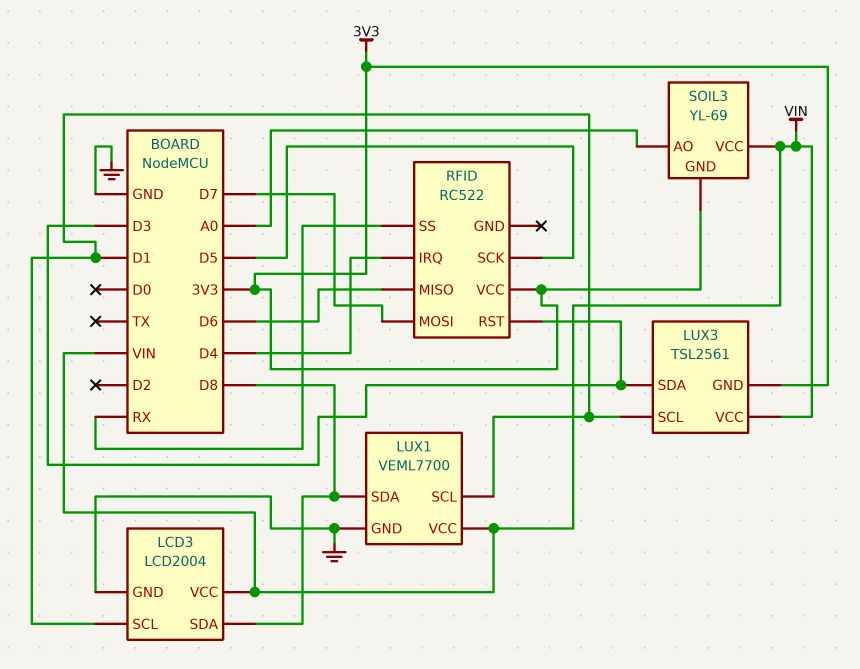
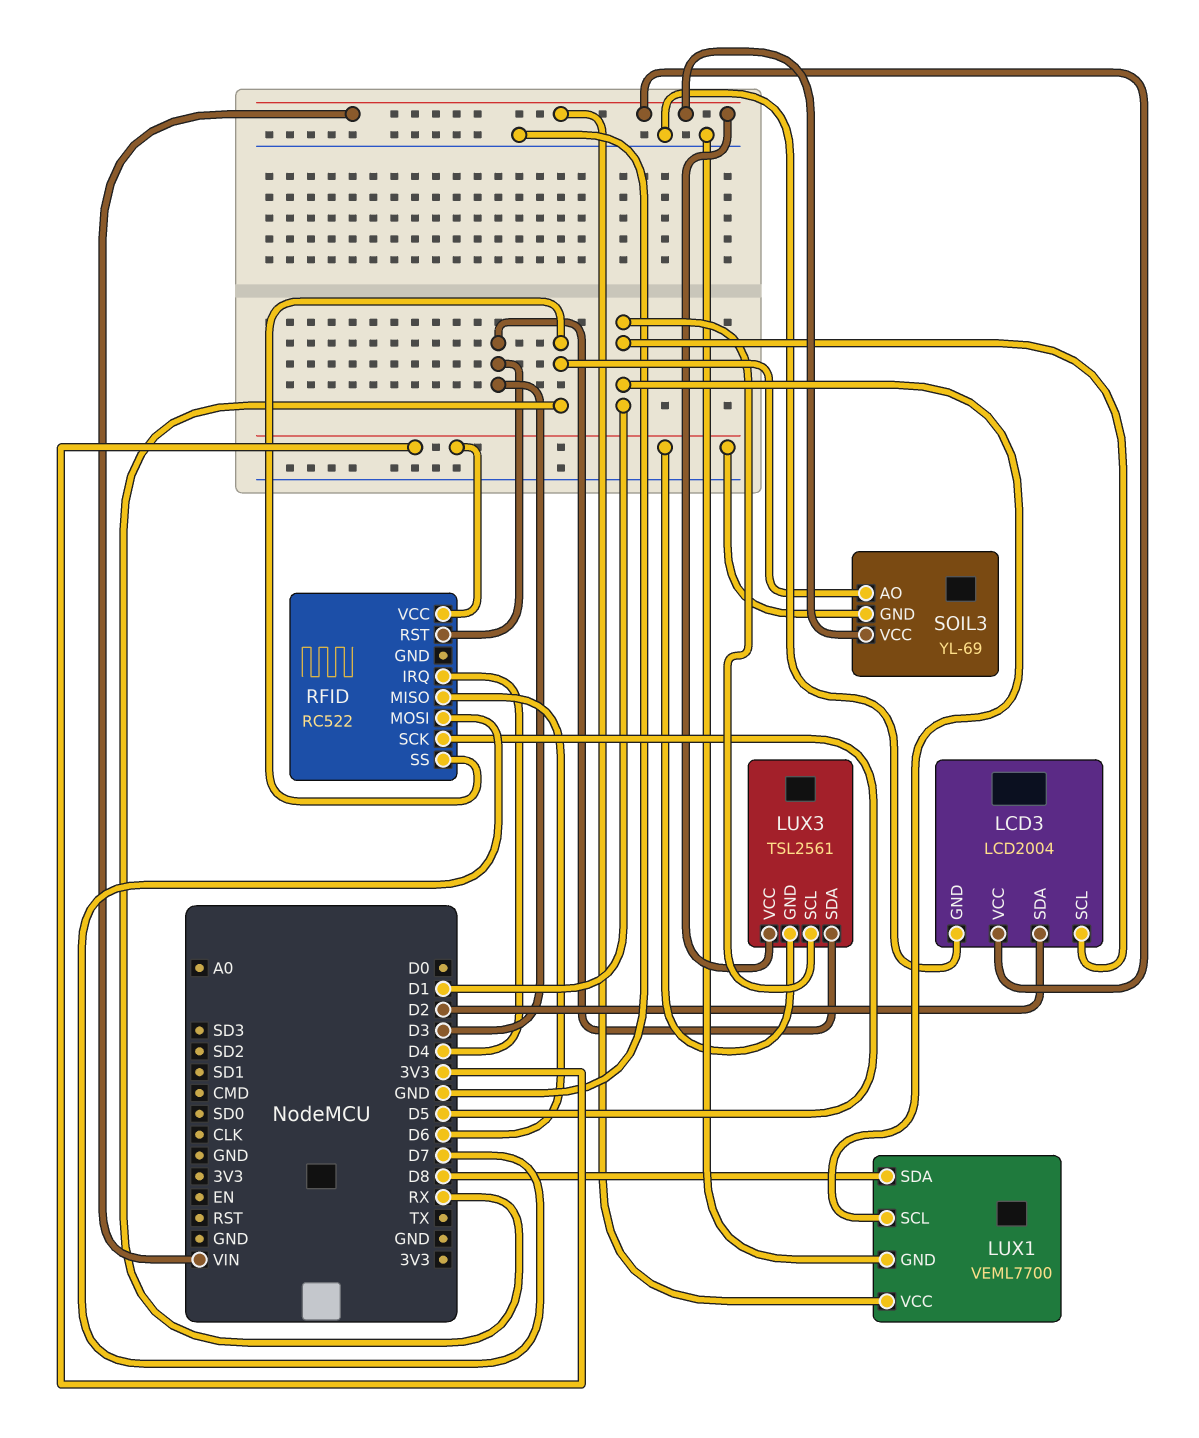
LCD3 pin SDA: D8 -> D2
SOIL3 pin AO: A0 -> RX

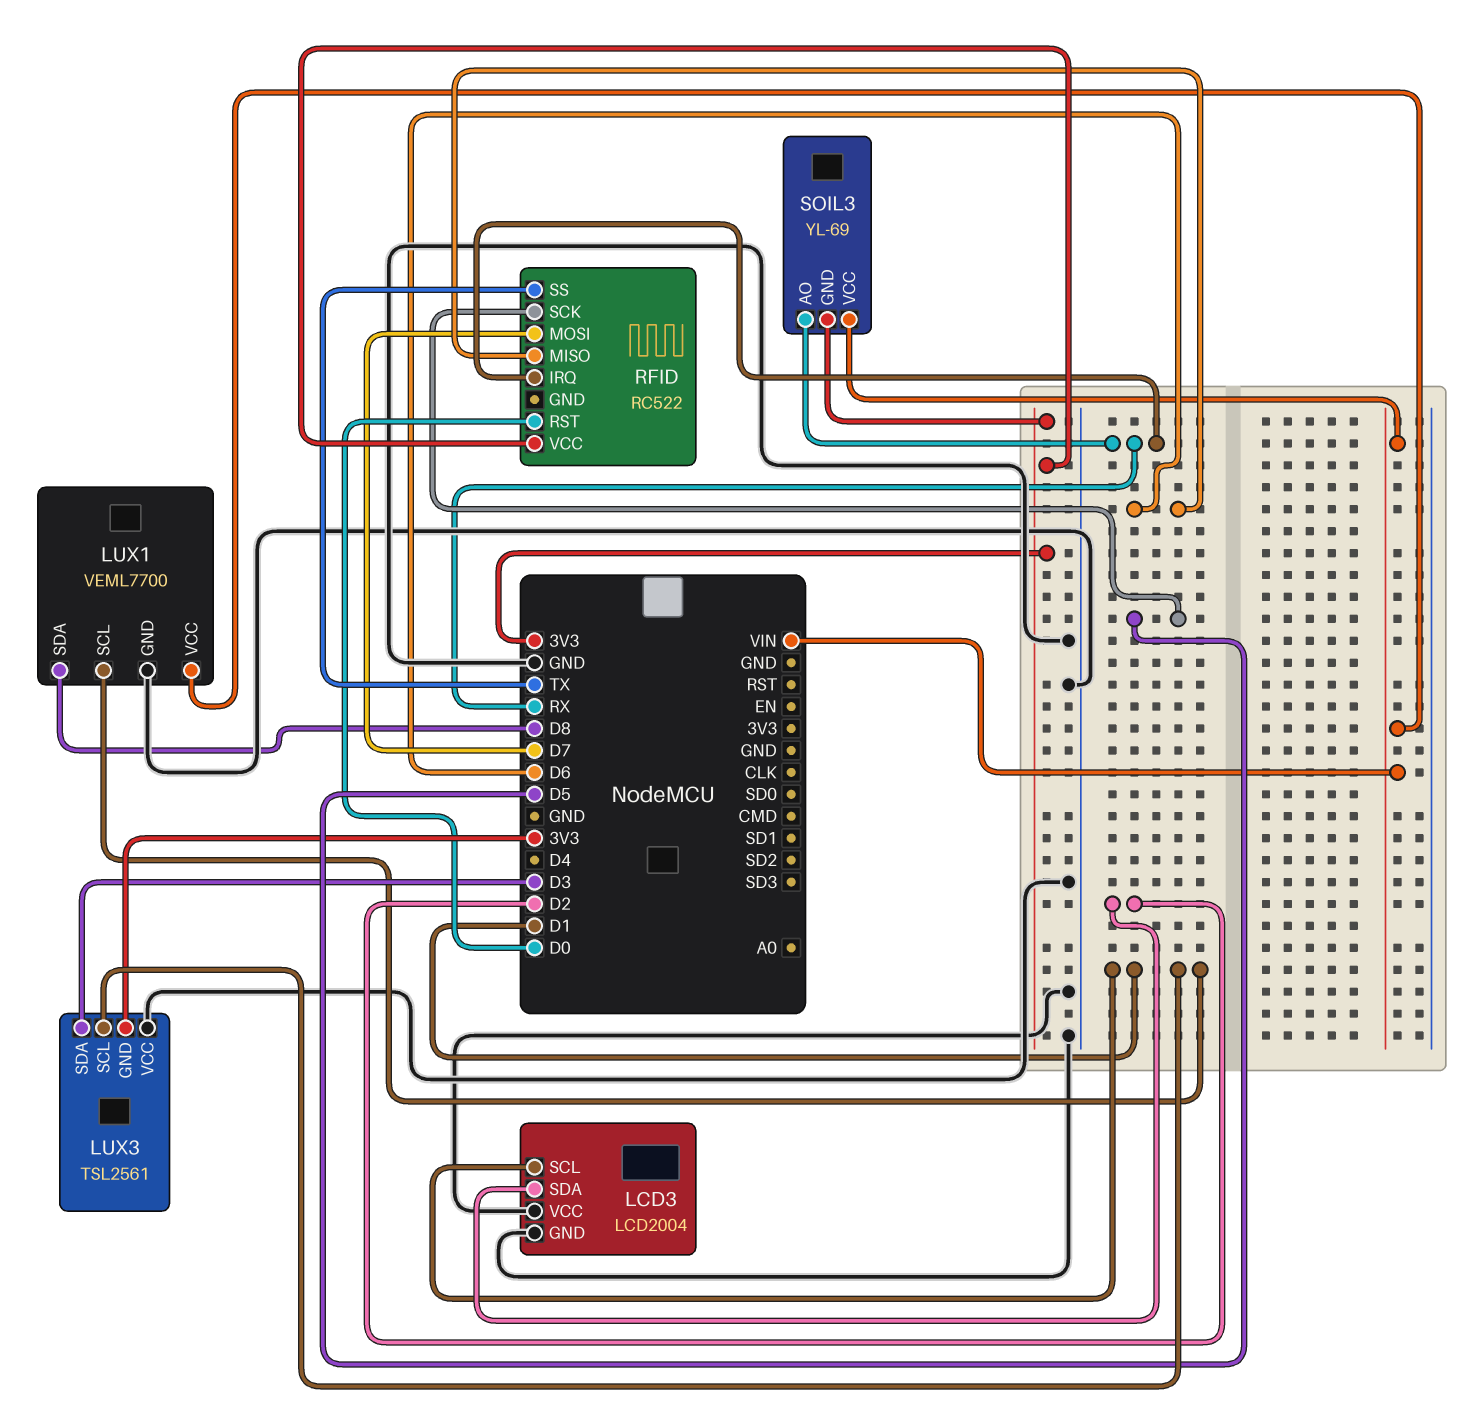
LCD3 pin VCC: VIN -> GND
LUX3 pin VCC: VIN -> GND
RFID pin IRQ: D4 -> RX
RFID pin RST: D3 -> D0
RFID pin SS: RX -> TX

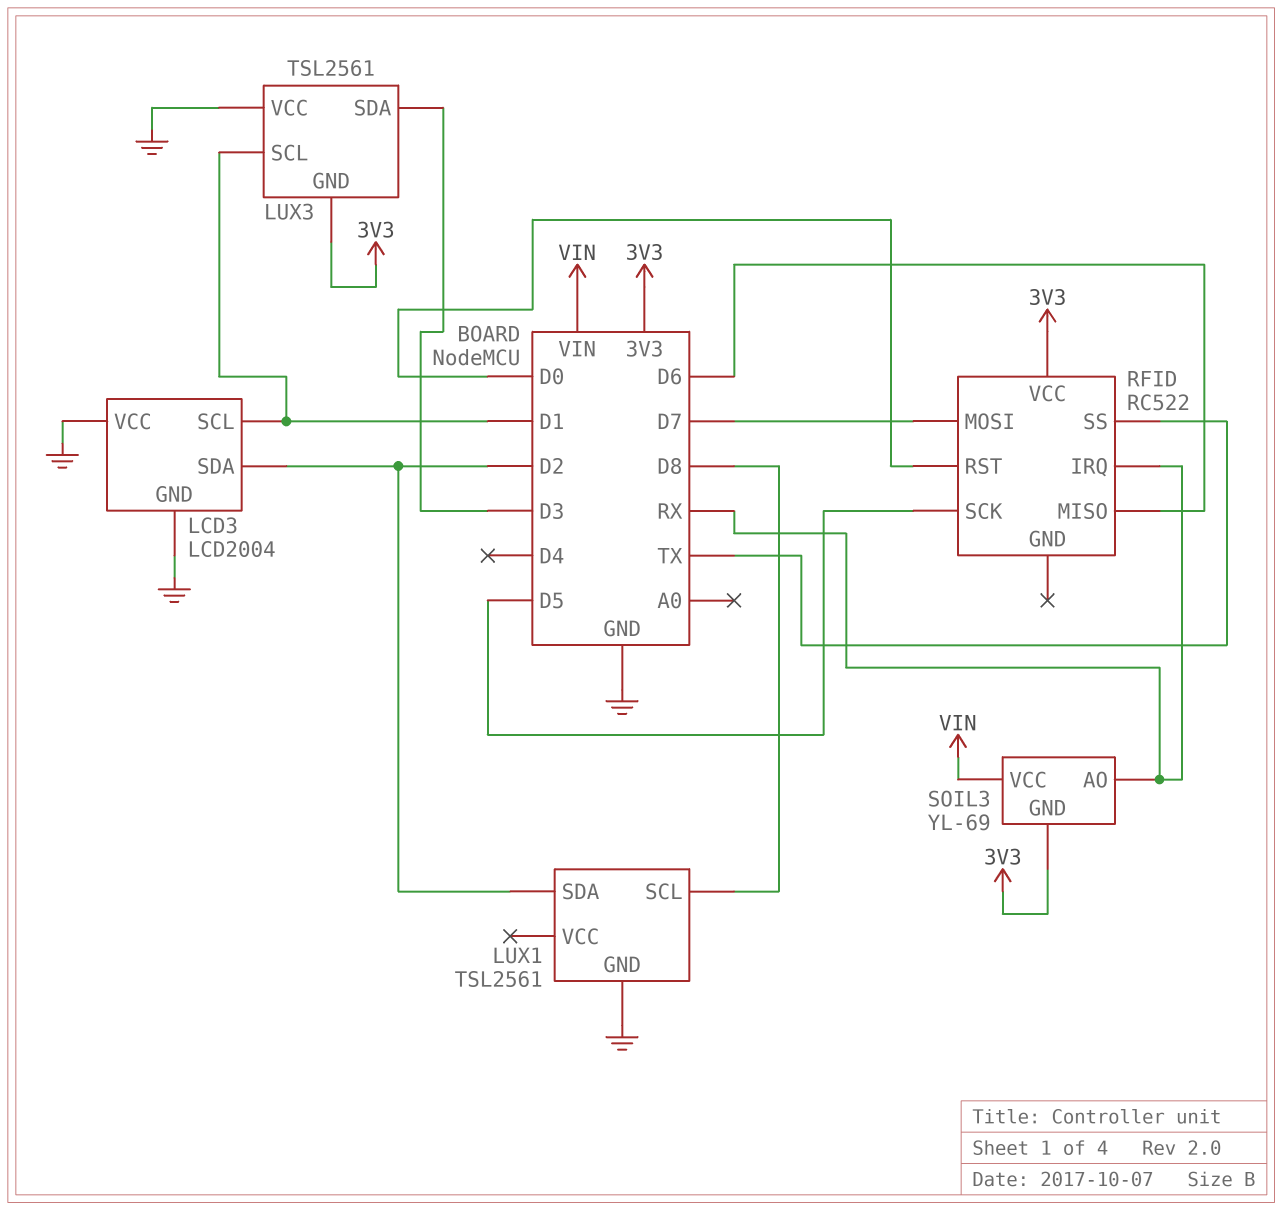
LUX1: VEML7700 -> TSL2561
LUX1 pin SCL: D1 -> D8
LUX1 pin SDA: D8 -> D2
LUX1 pin VCC: VIN -> none

